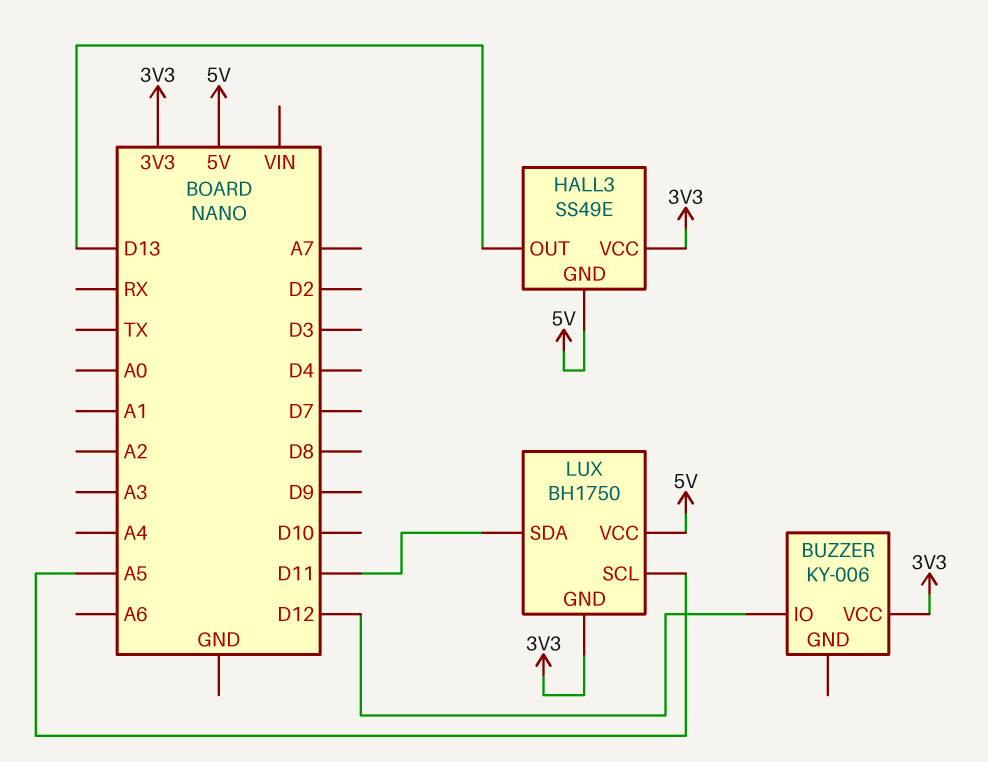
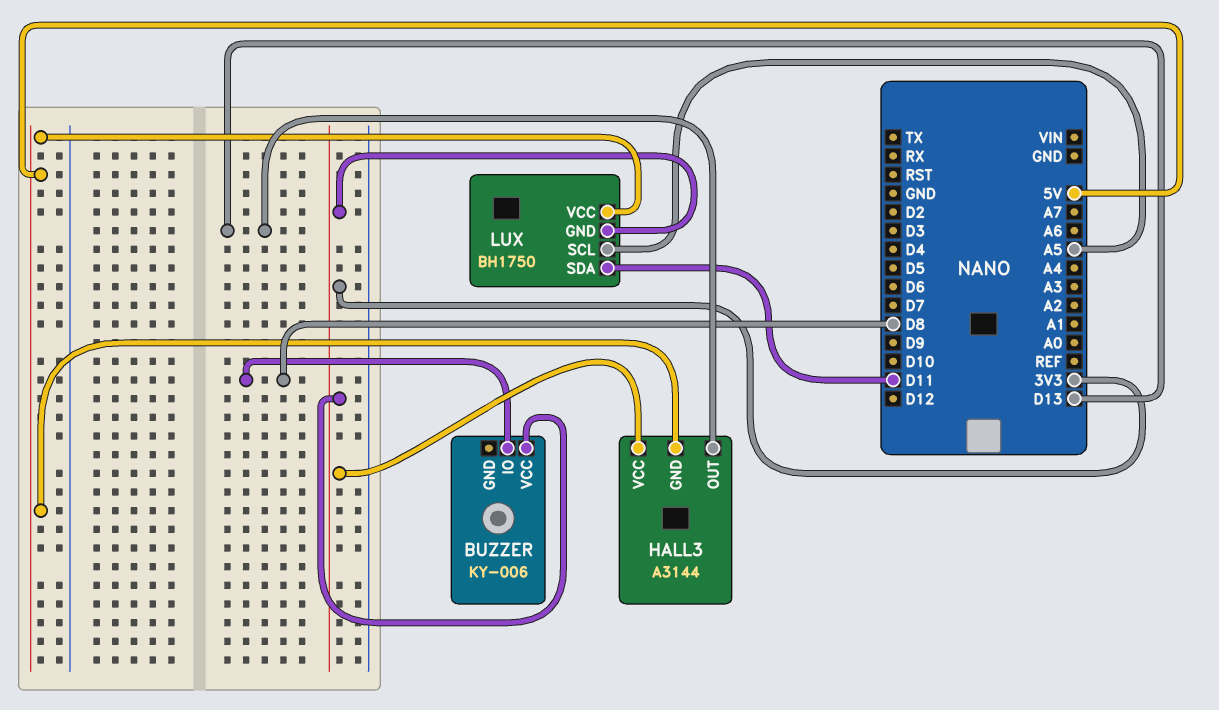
BUZZER pin IO: D12 -> D8
HALL3: SS49E -> A3144

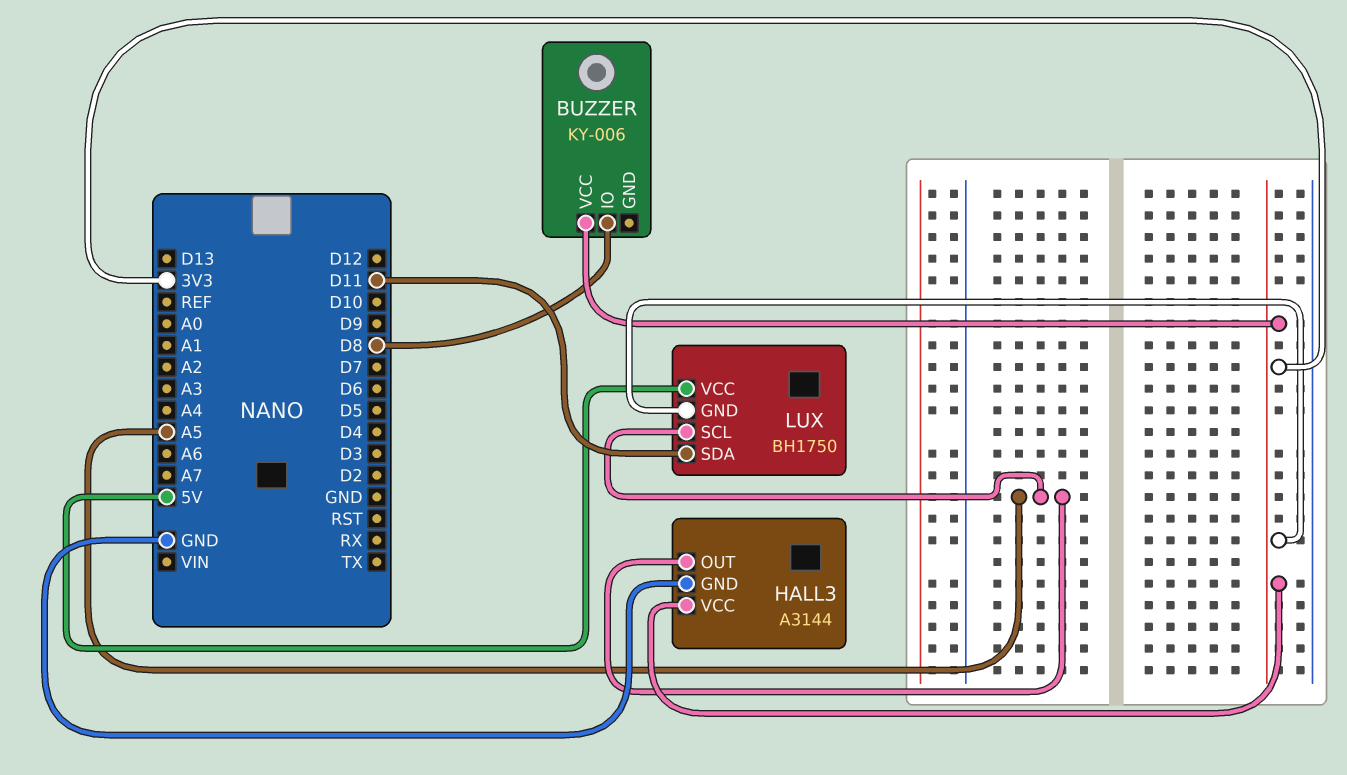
HALL3 pin GND: 5V -> GND
HALL3 pin OUT: D13 -> A5

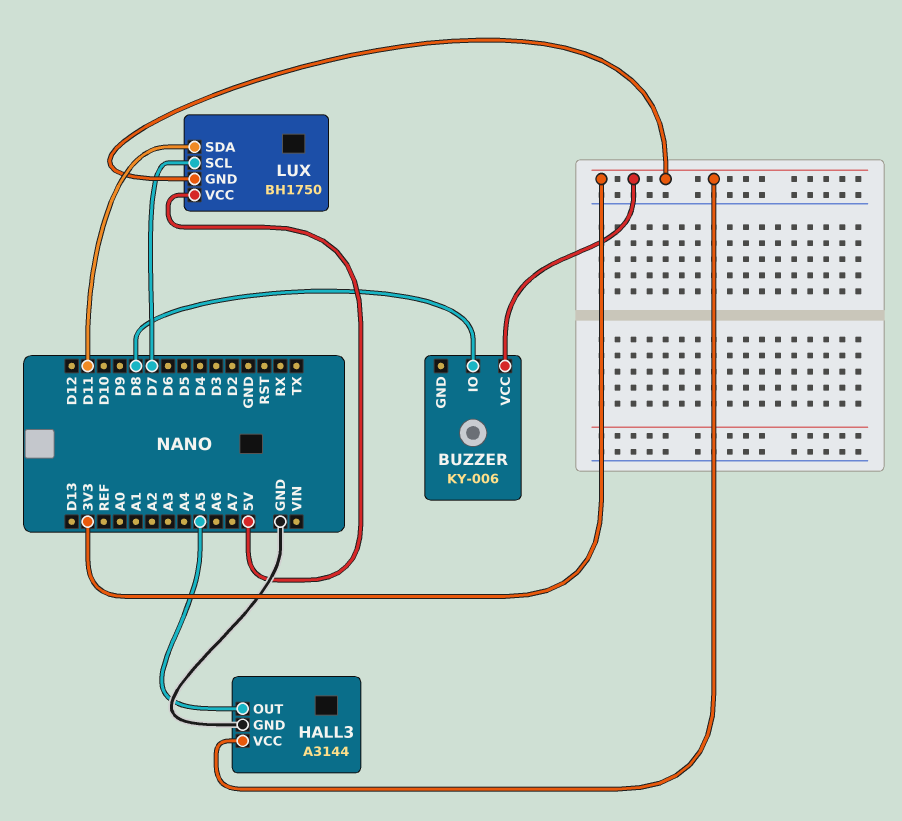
LUX pin SCL: A5 -> D7

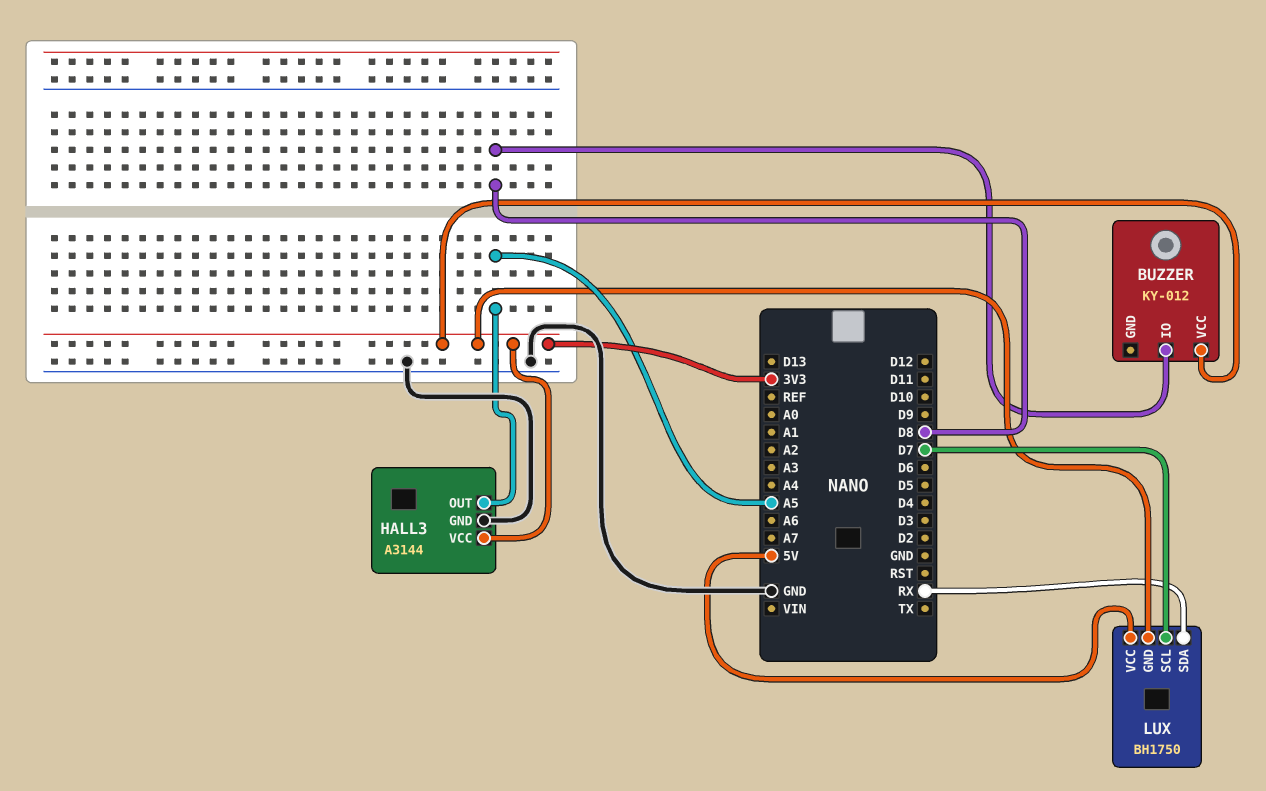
BUZZER: KY-006 -> KY-012
LUX pin SDA: D11 -> RX

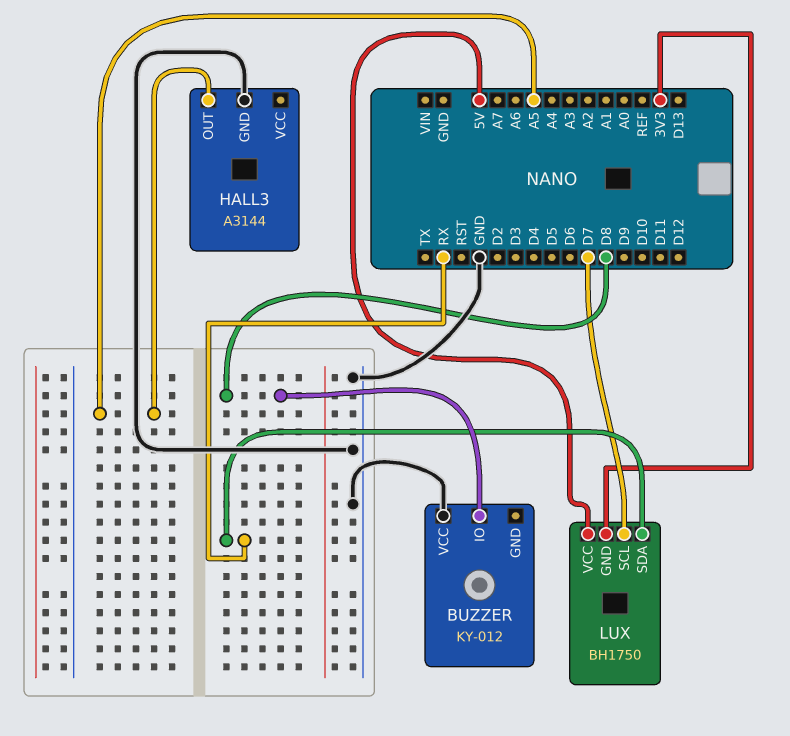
BUZZER pin VCC: 3V3 -> GND
HALL3 pin VCC: 3V3 -> none

